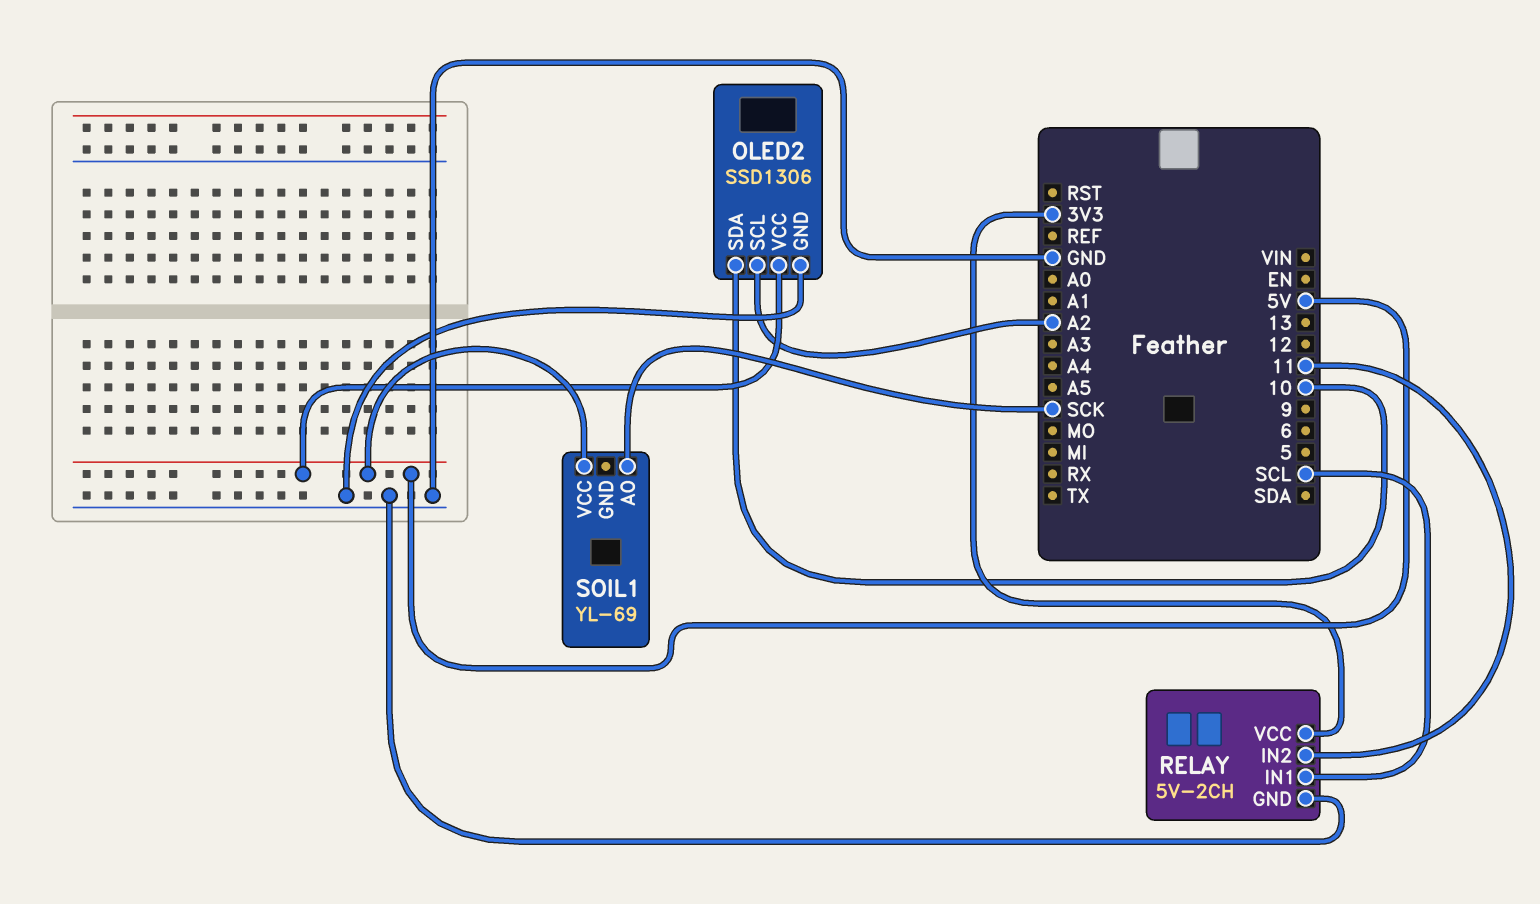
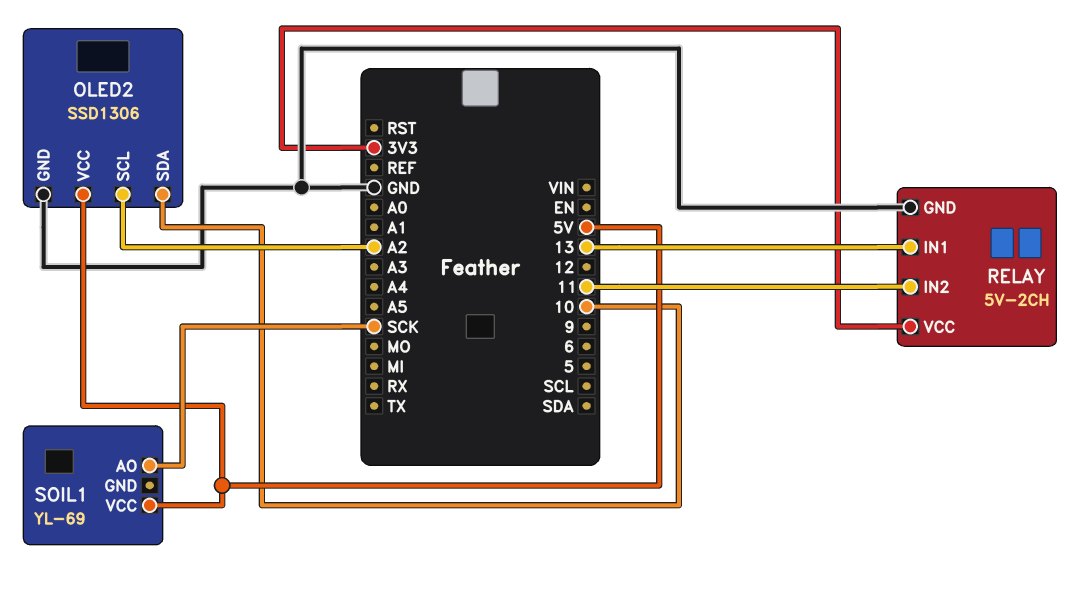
RELAY pin IN1: SCL -> 13

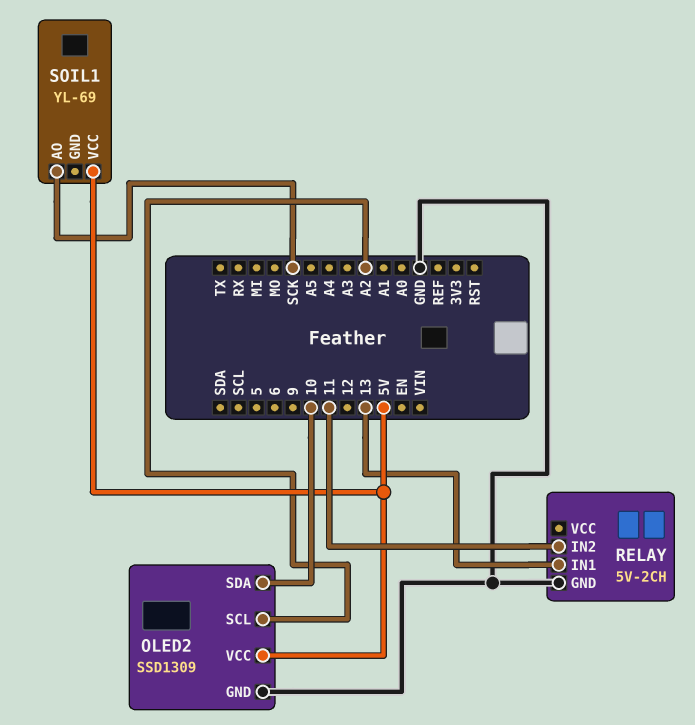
OLED2: SSD1306 -> SSD1309
RELAY pin VCC: 3V3 -> none

